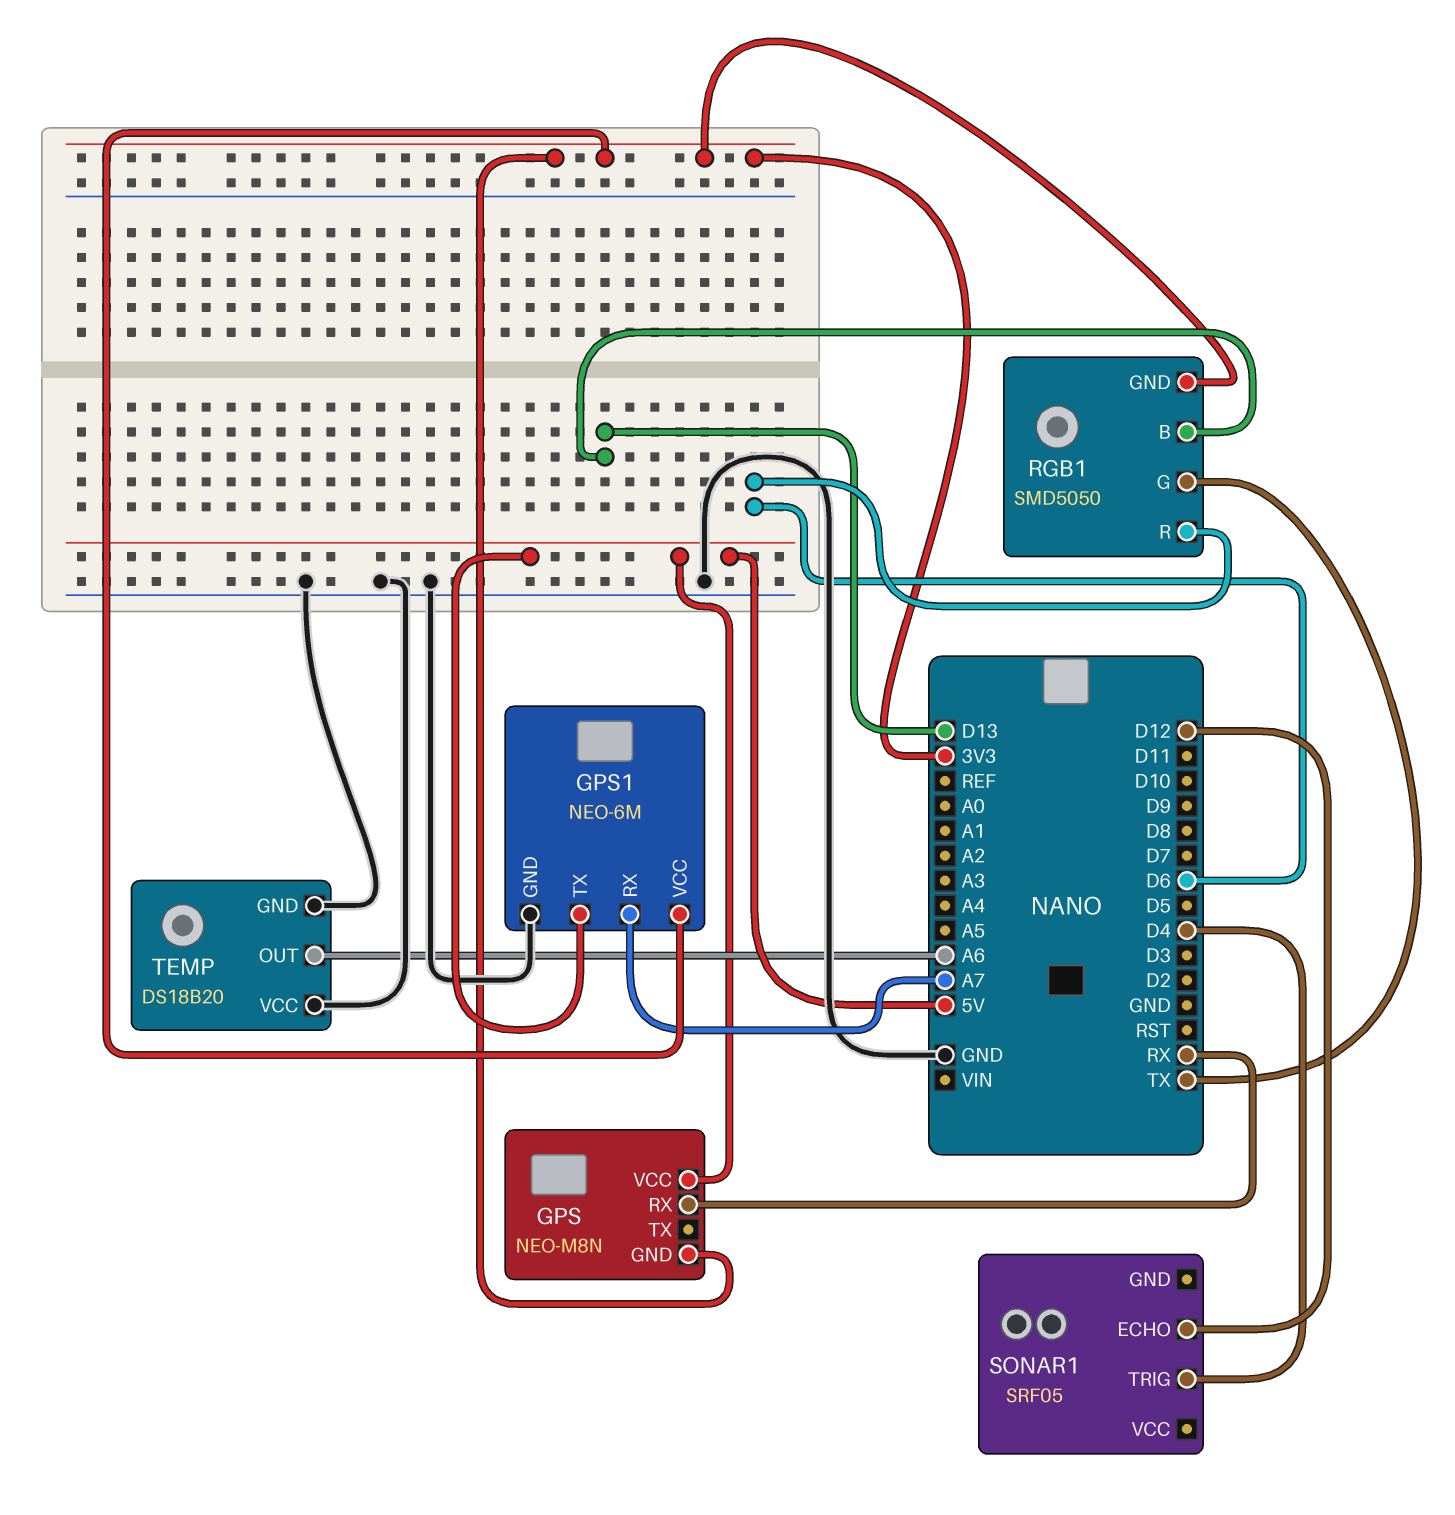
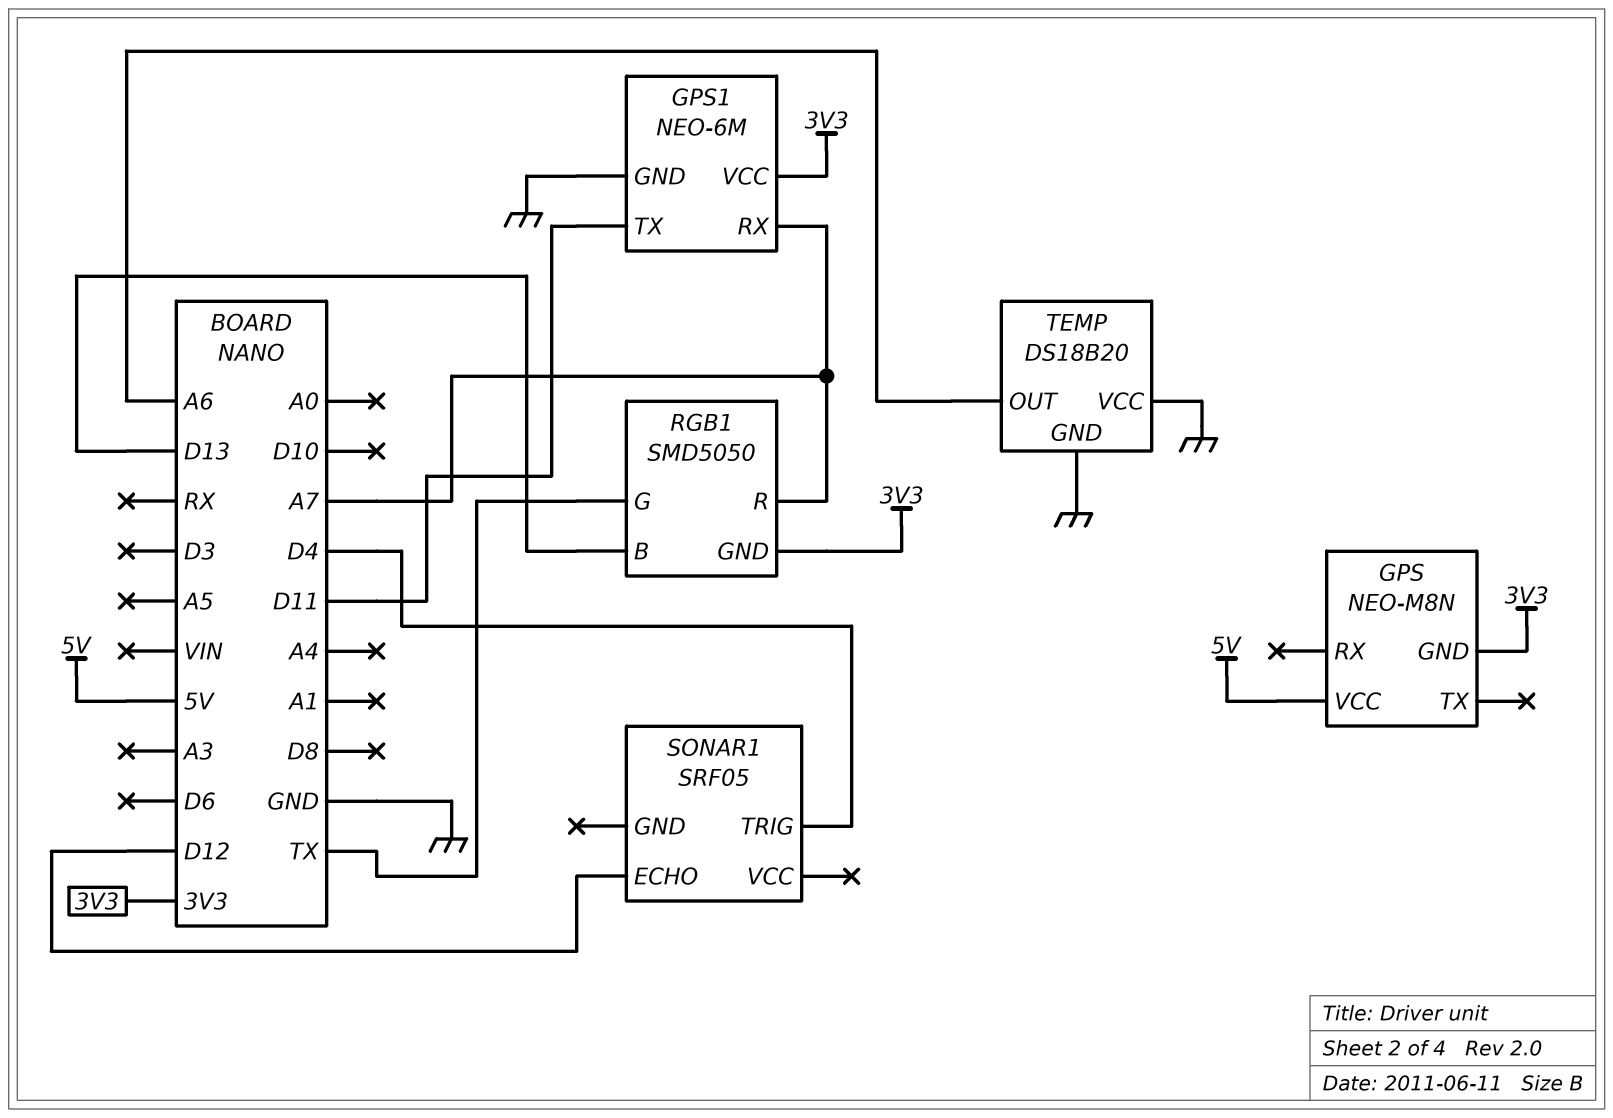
GPS pin RX: RX -> none
GPS1 pin TX: 5V -> D11
RGB1 pin R: D6 -> A7

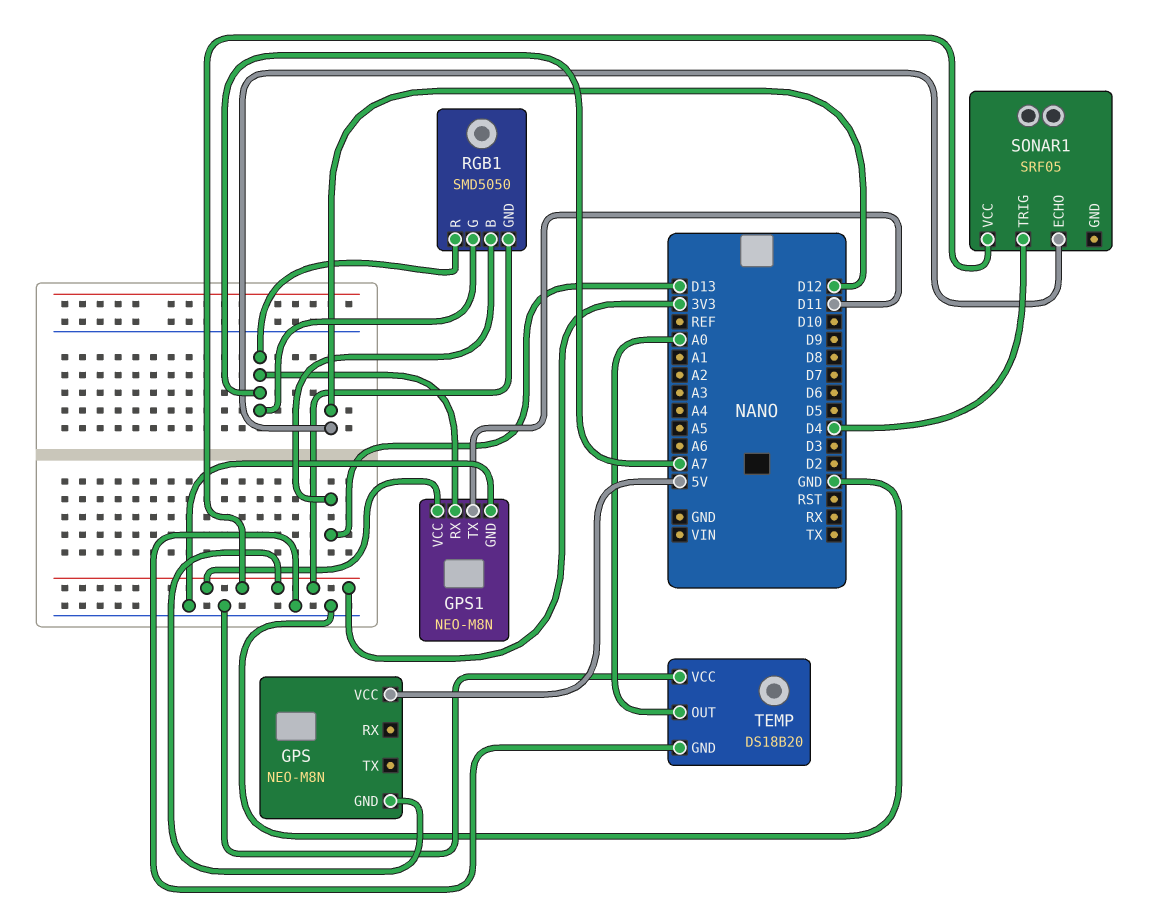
GPS1: NEO-6M -> NEO-M8N
RGB1 pin G: TX -> A7
SONAR1 pin VCC: none -> 3V3
TEMP pin OUT: A6 -> A0

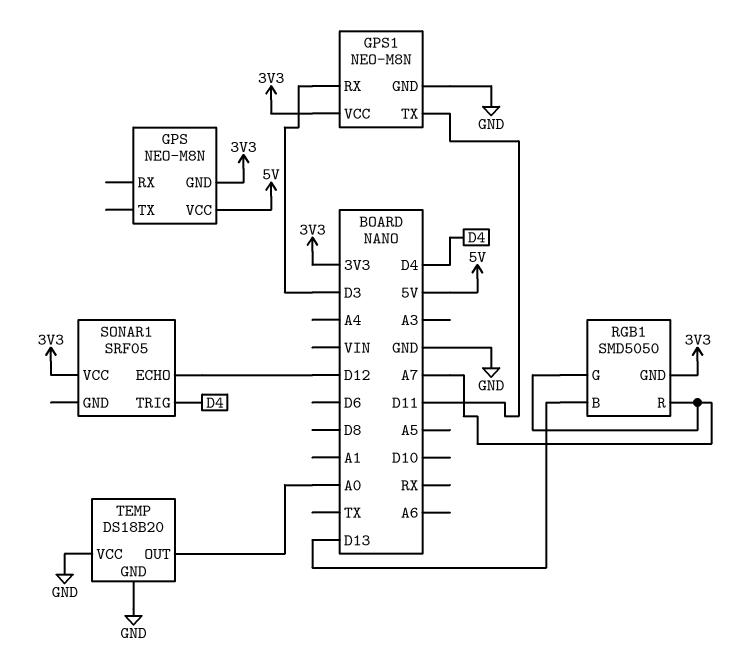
GPS1 pin RX: A7 -> D3

